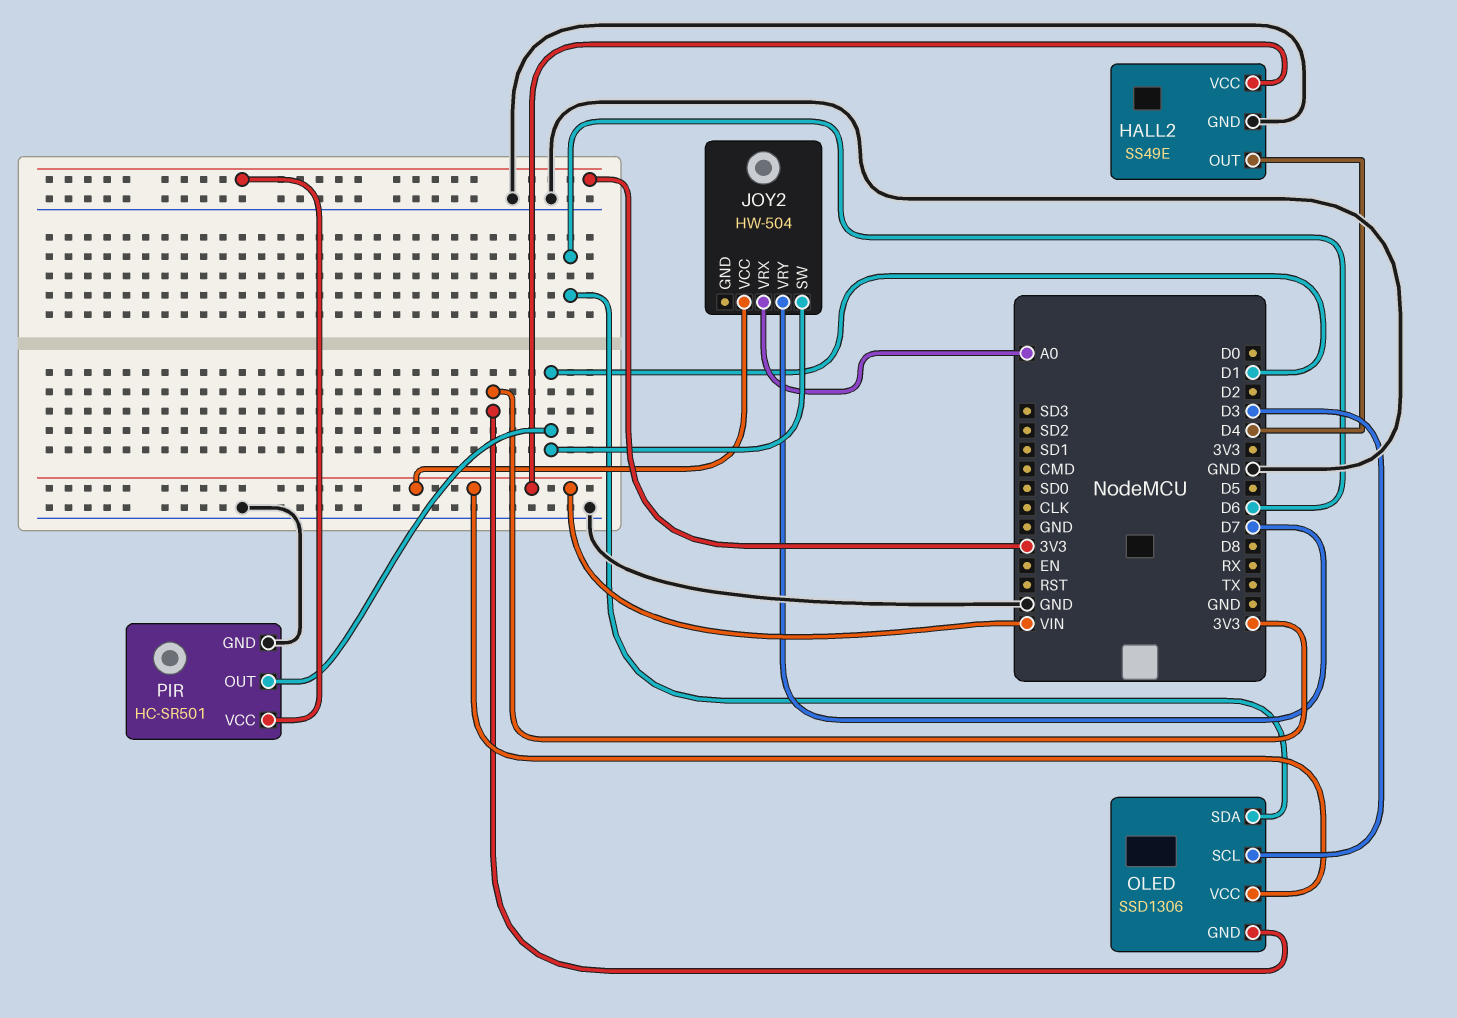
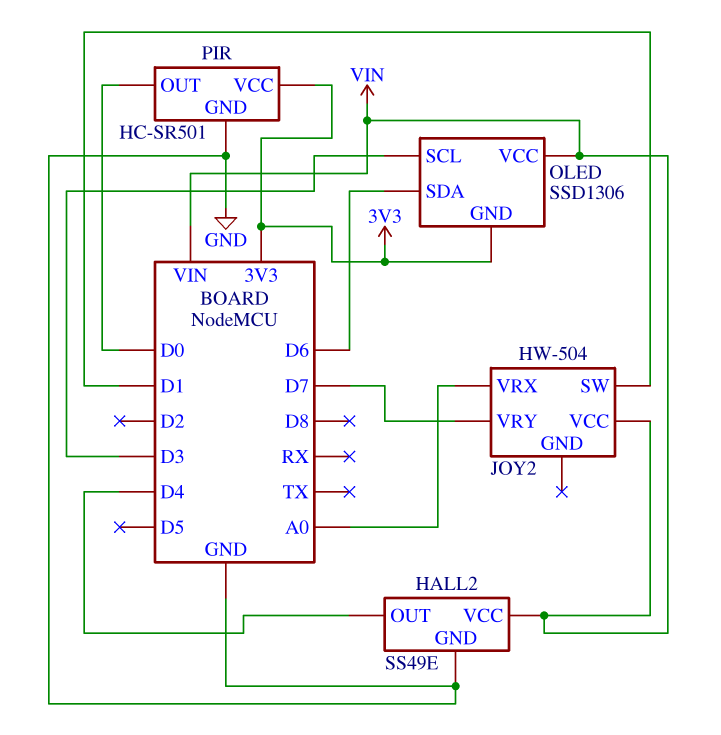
PIR pin OUT: D1 -> D0

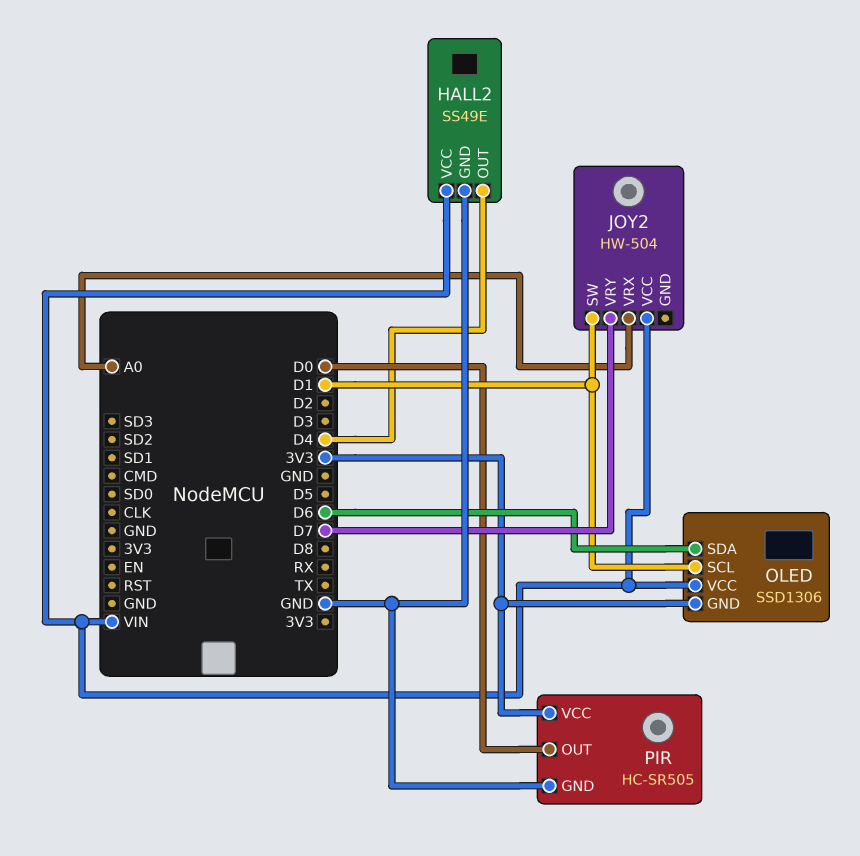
OLED pin SCL: D3 -> D1
PIR: HC-SR501 -> HC-SR505

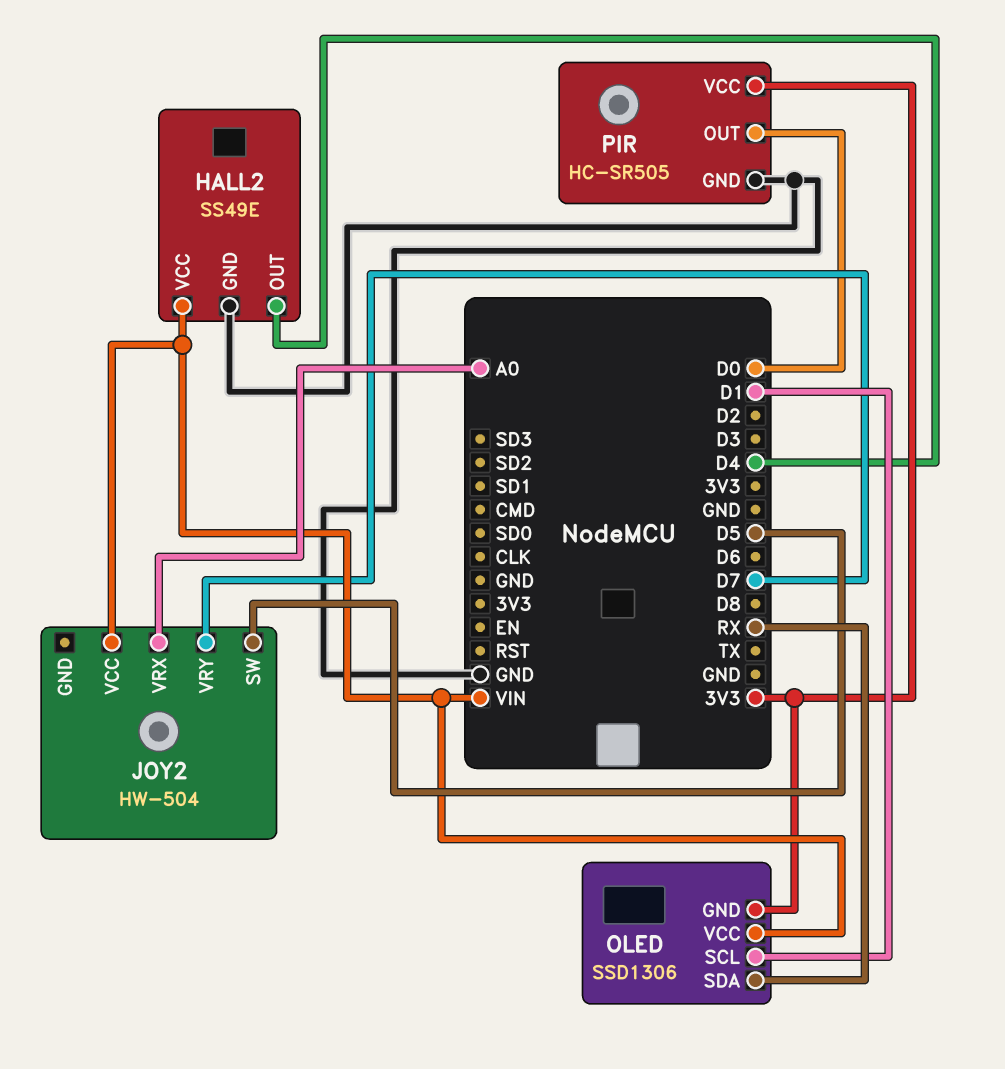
JOY2 pin SW: D1 -> D5
OLED pin SDA: D6 -> RX

